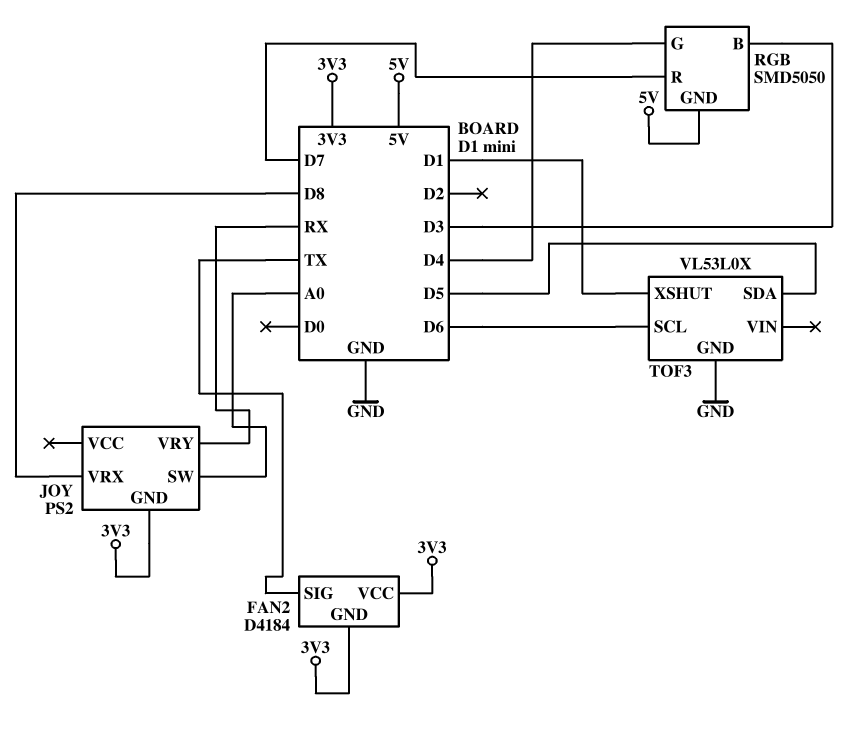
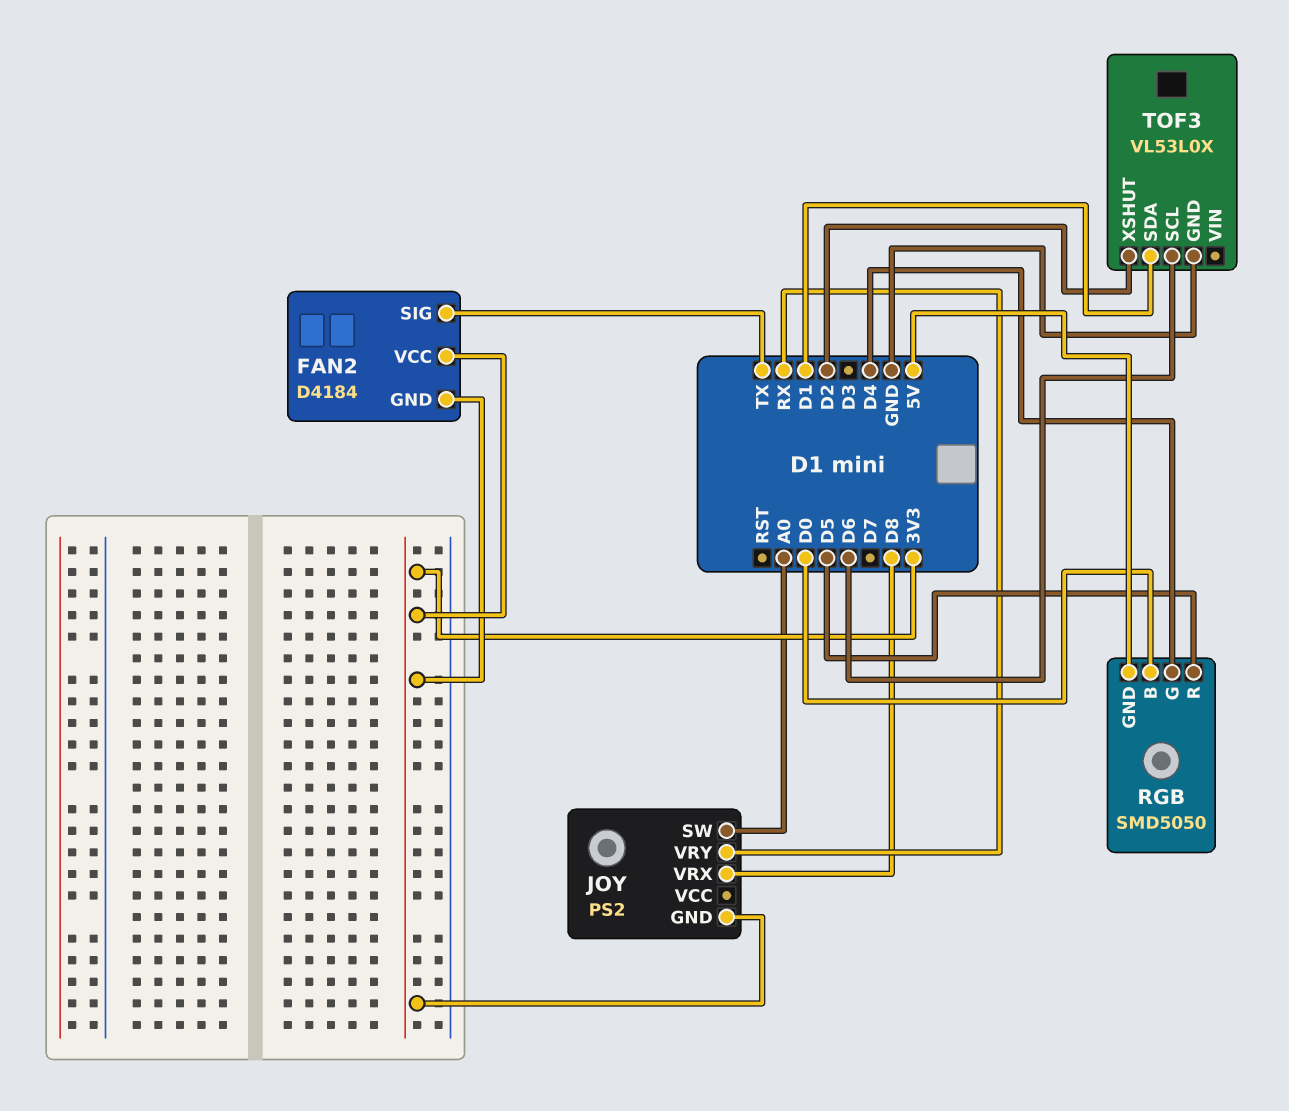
RGB pin B: D3 -> D0
RGB pin R: D7 -> D5
TOF3 pin SDA: D5 -> D1
TOF3 pin XSHUT: D1 -> D2

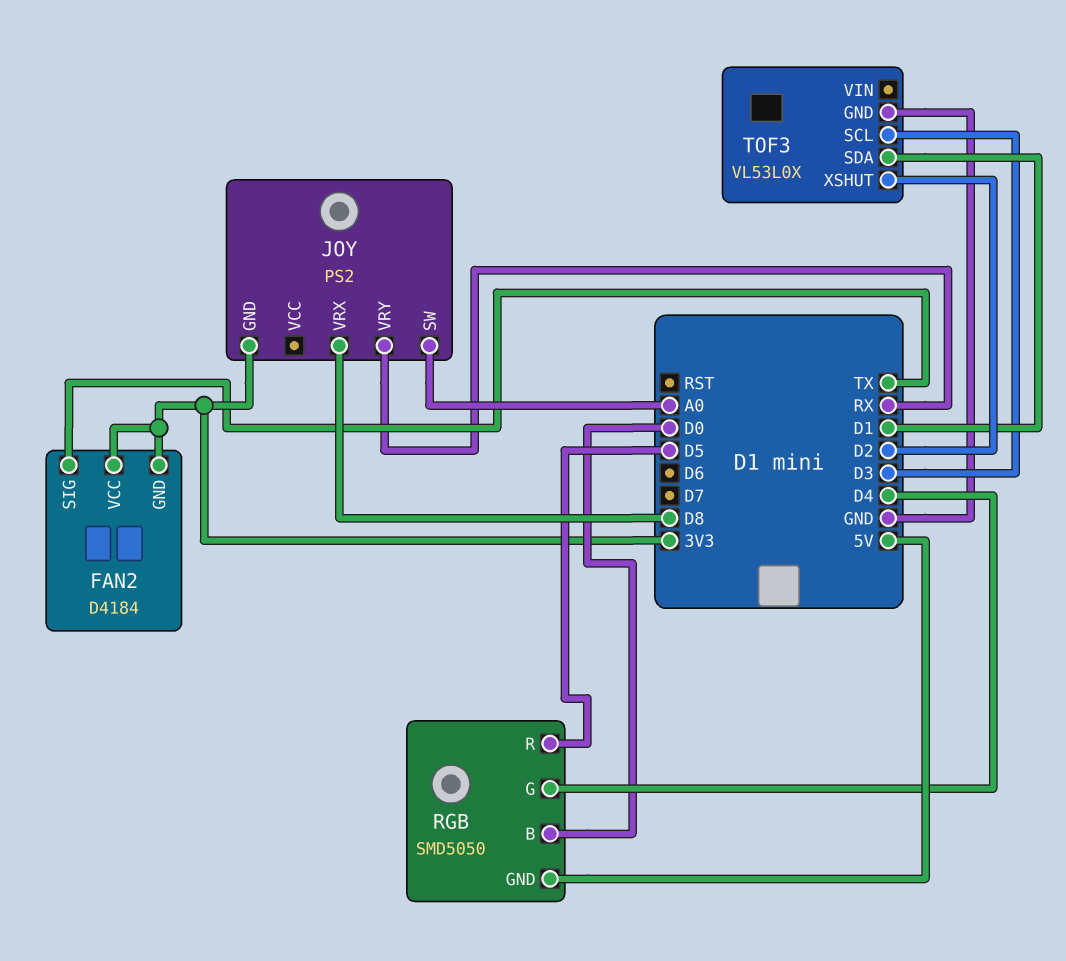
TOF3 pin SCL: D6 -> D3

